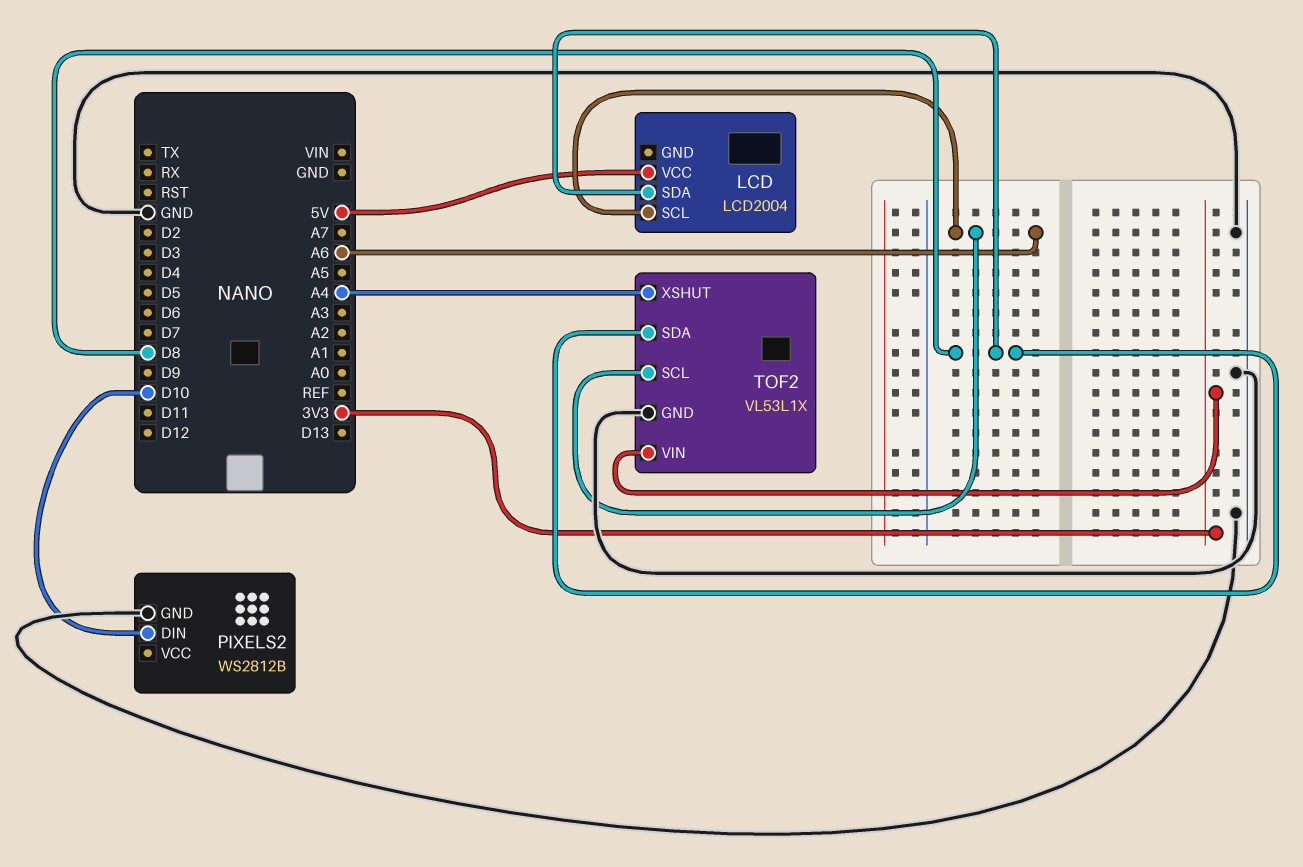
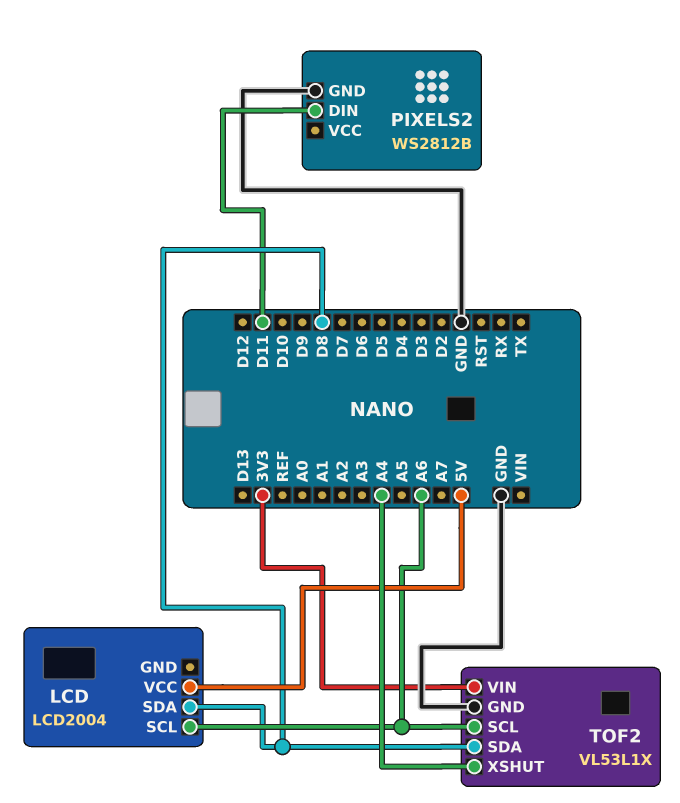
PIXELS2 pin DIN: D10 -> D11

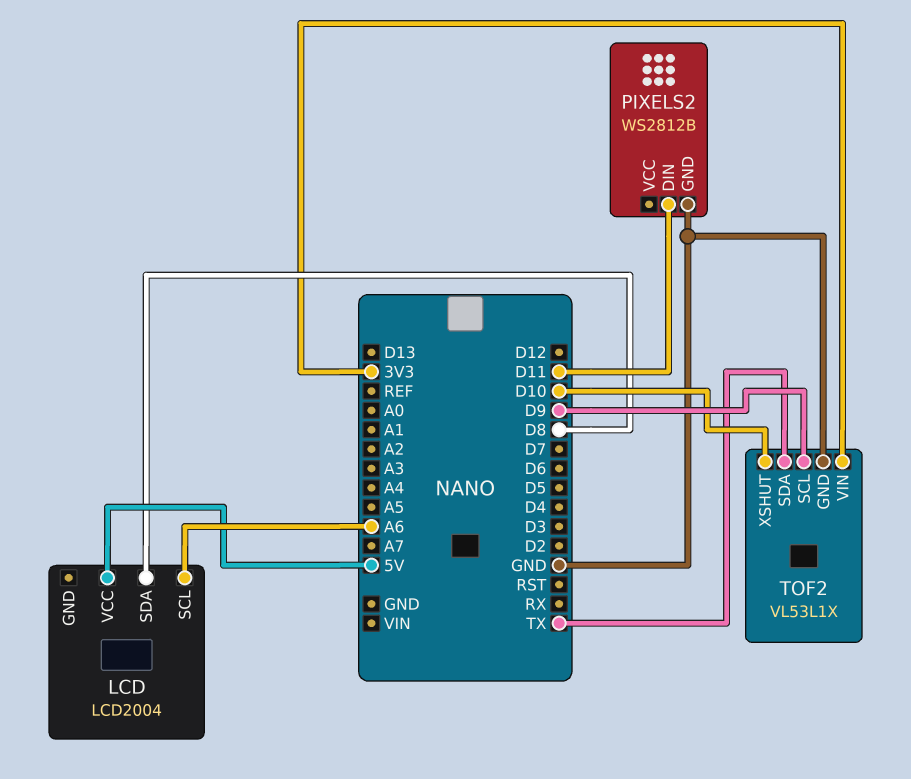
TOF2 pin SCL: A6 -> D9
TOF2 pin SDA: D8 -> TX
TOF2 pin XSHUT: A4 -> D10

